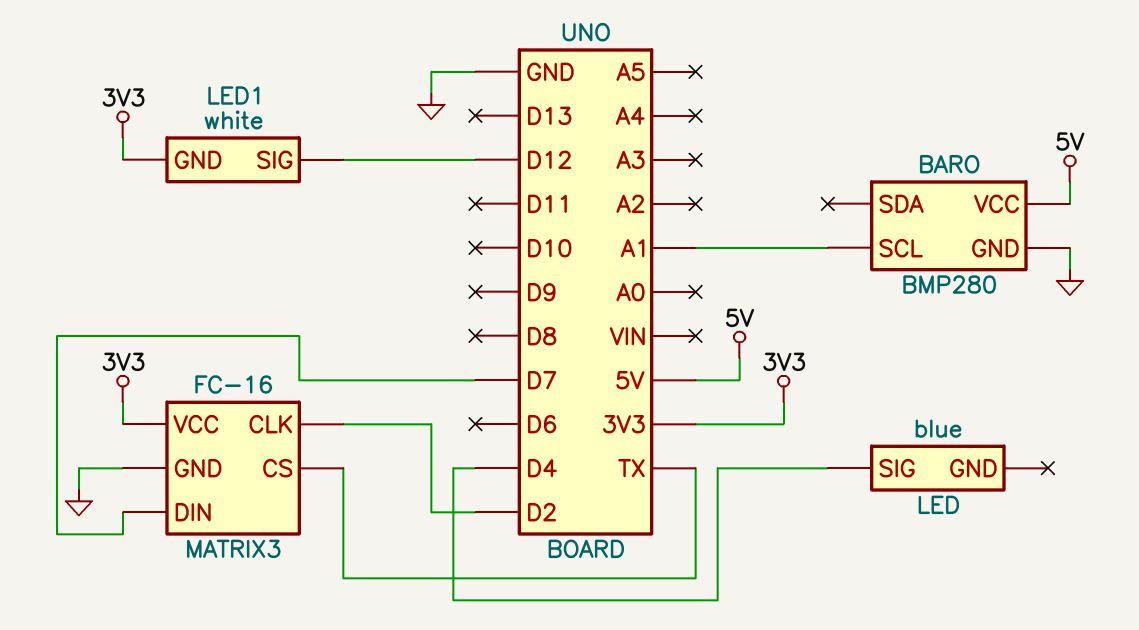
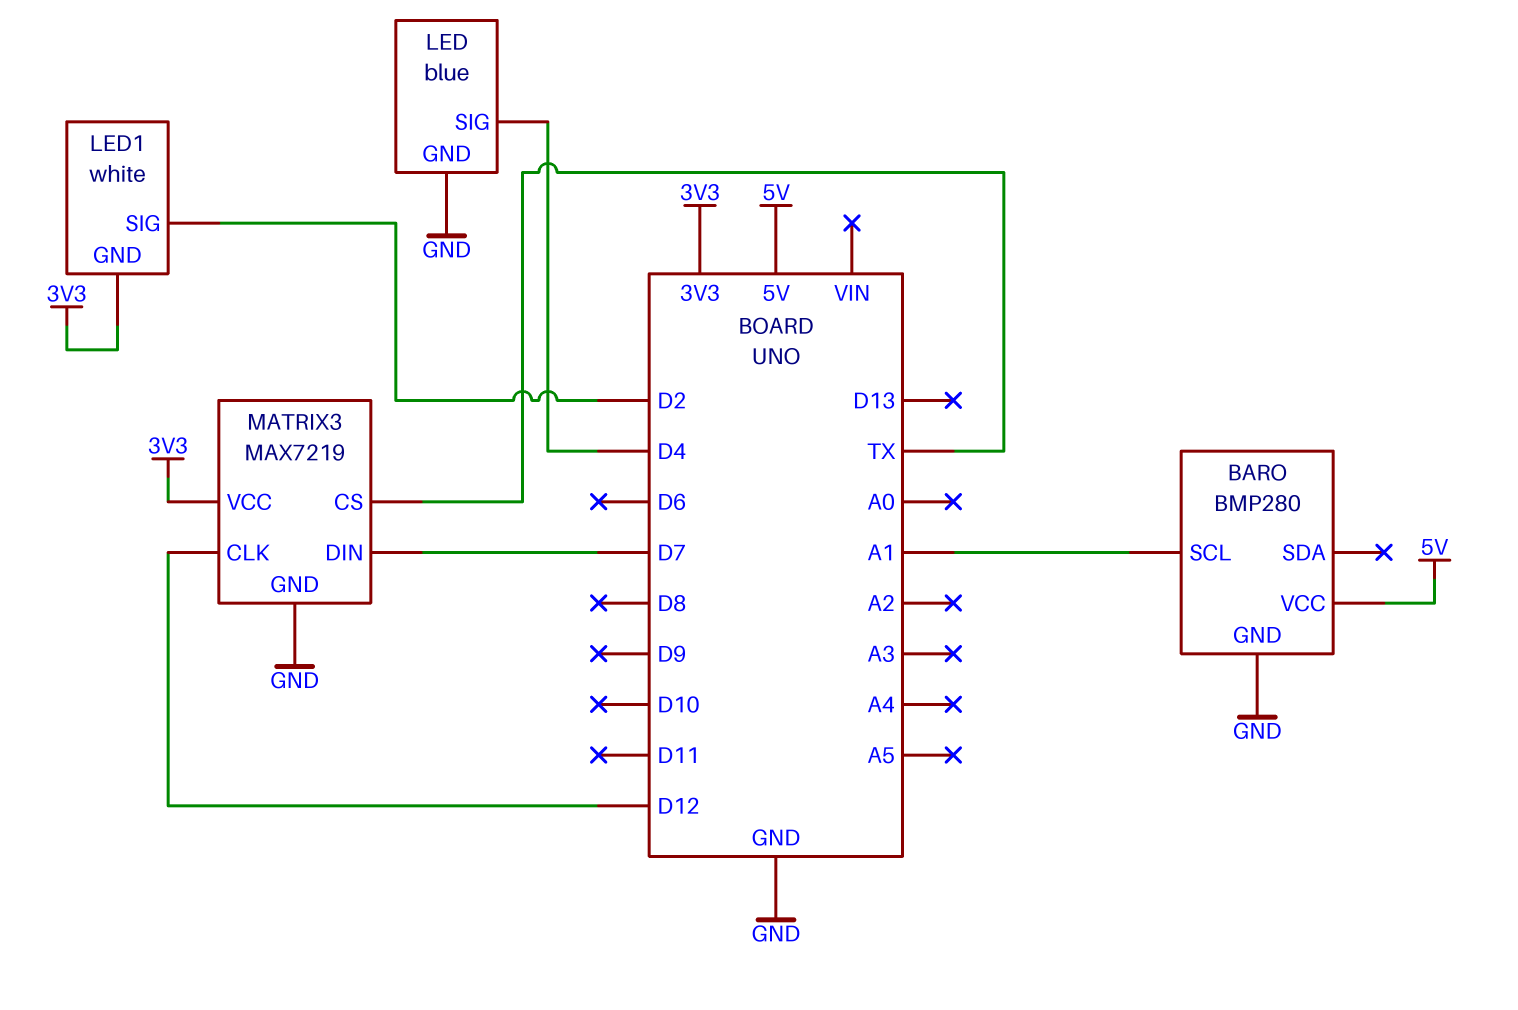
LED pin GND: none -> GND
LED1 pin SIG: D12 -> D2
MATRIX3: FC-16 -> MAX7219
MATRIX3 pin CLK: D2 -> D12

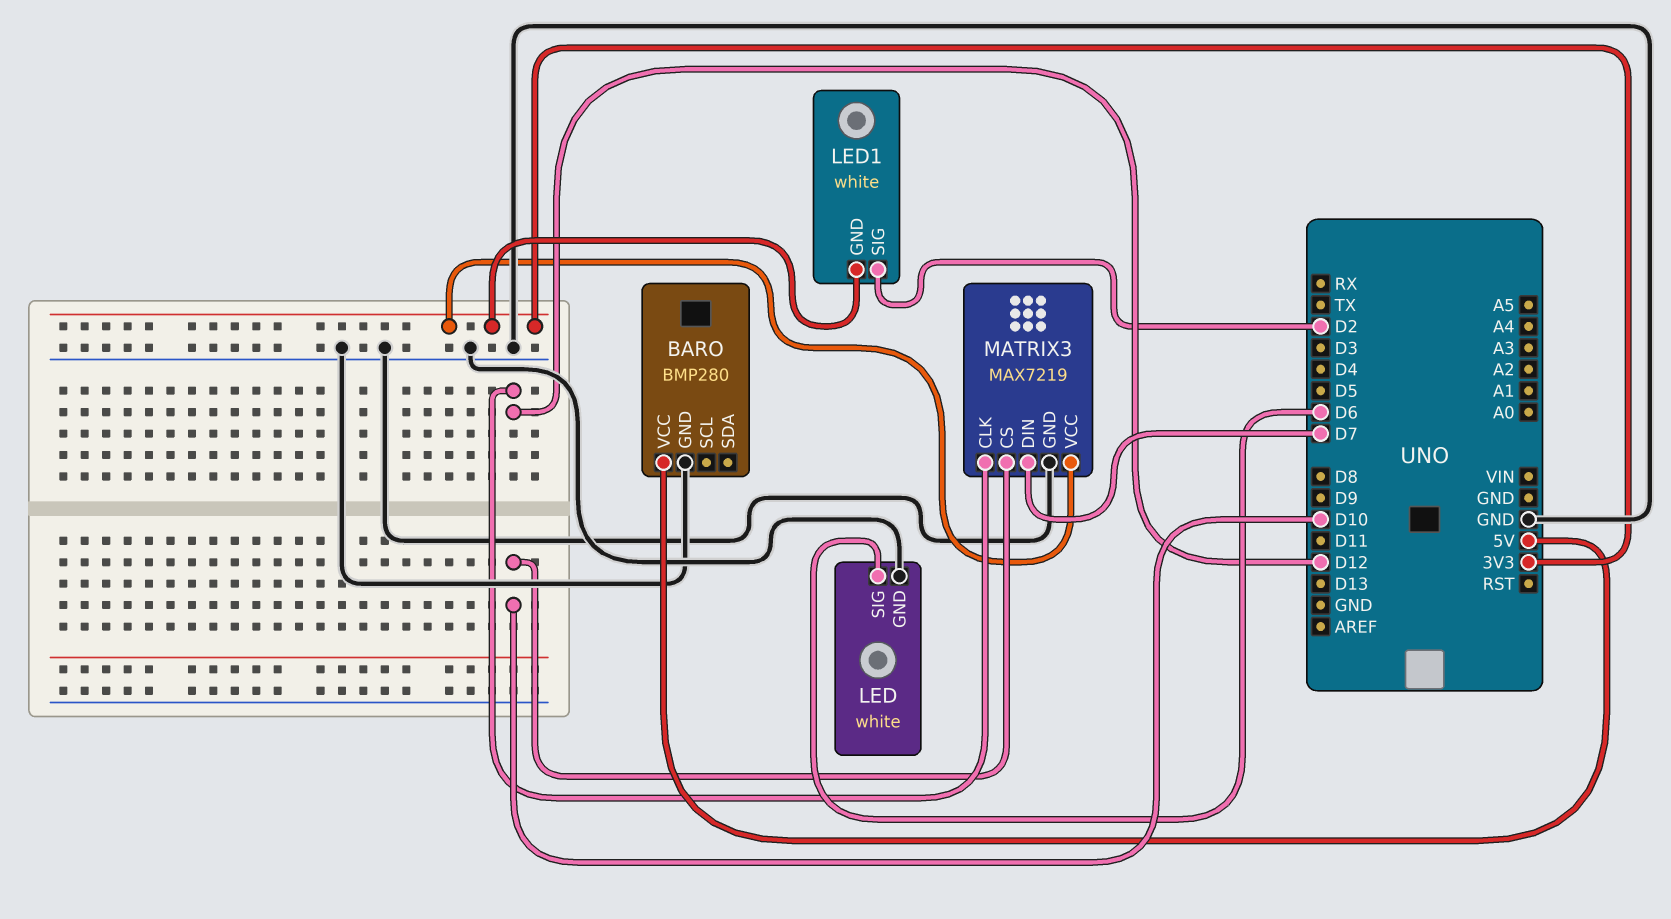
BARO pin SCL: A1 -> none
LED: blue -> white
LED pin SIG: D4 -> D6
MATRIX3 pin CS: TX -> D10

